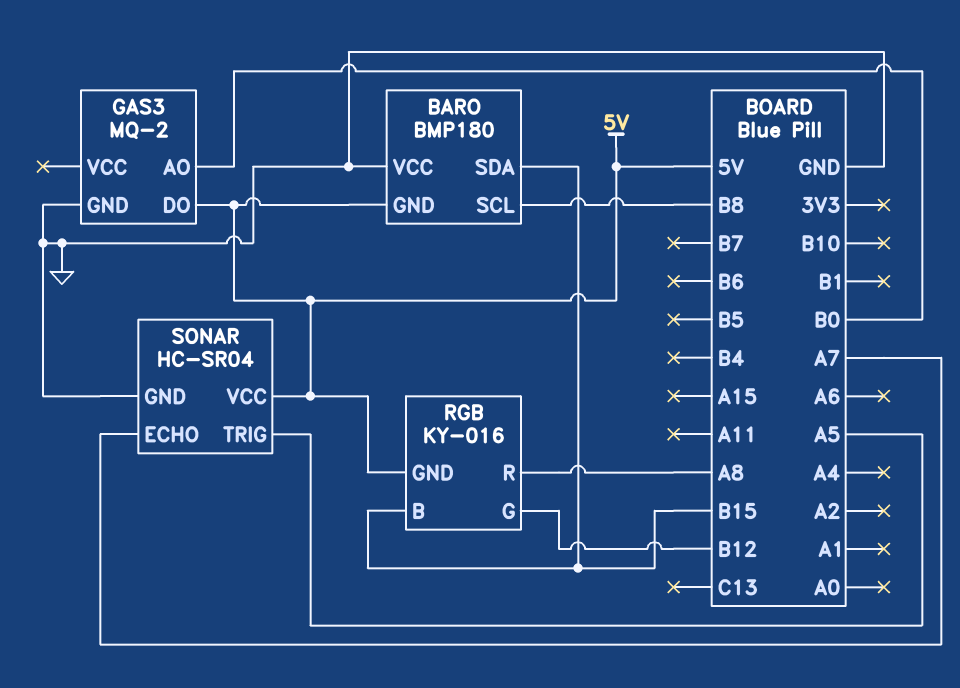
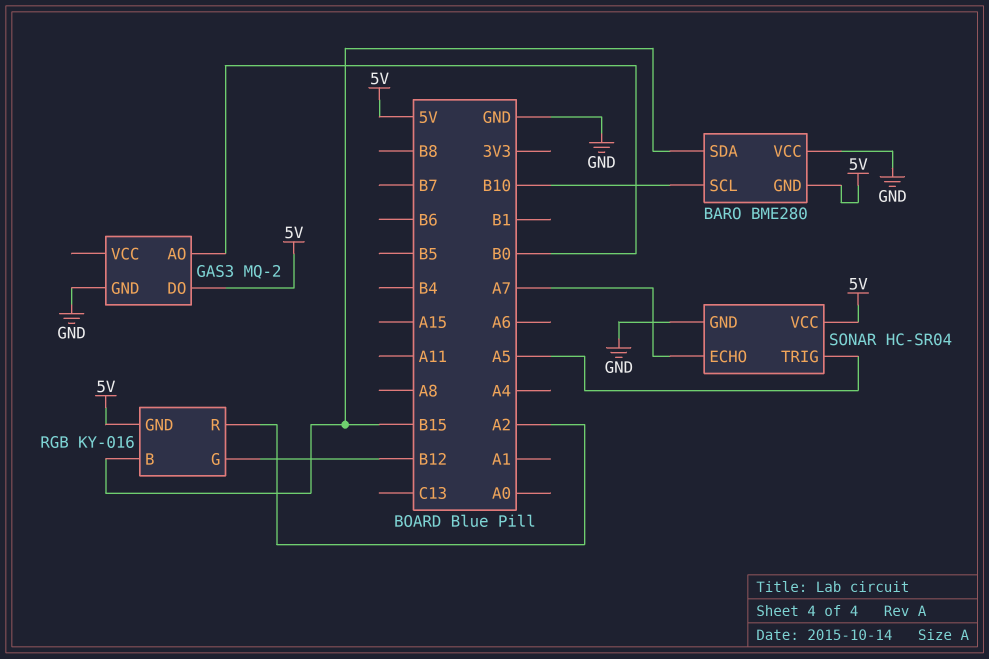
BARO: BMP180 -> BME280
BARO pin SCL: B8 -> B10
RGB pin R: A8 -> A2

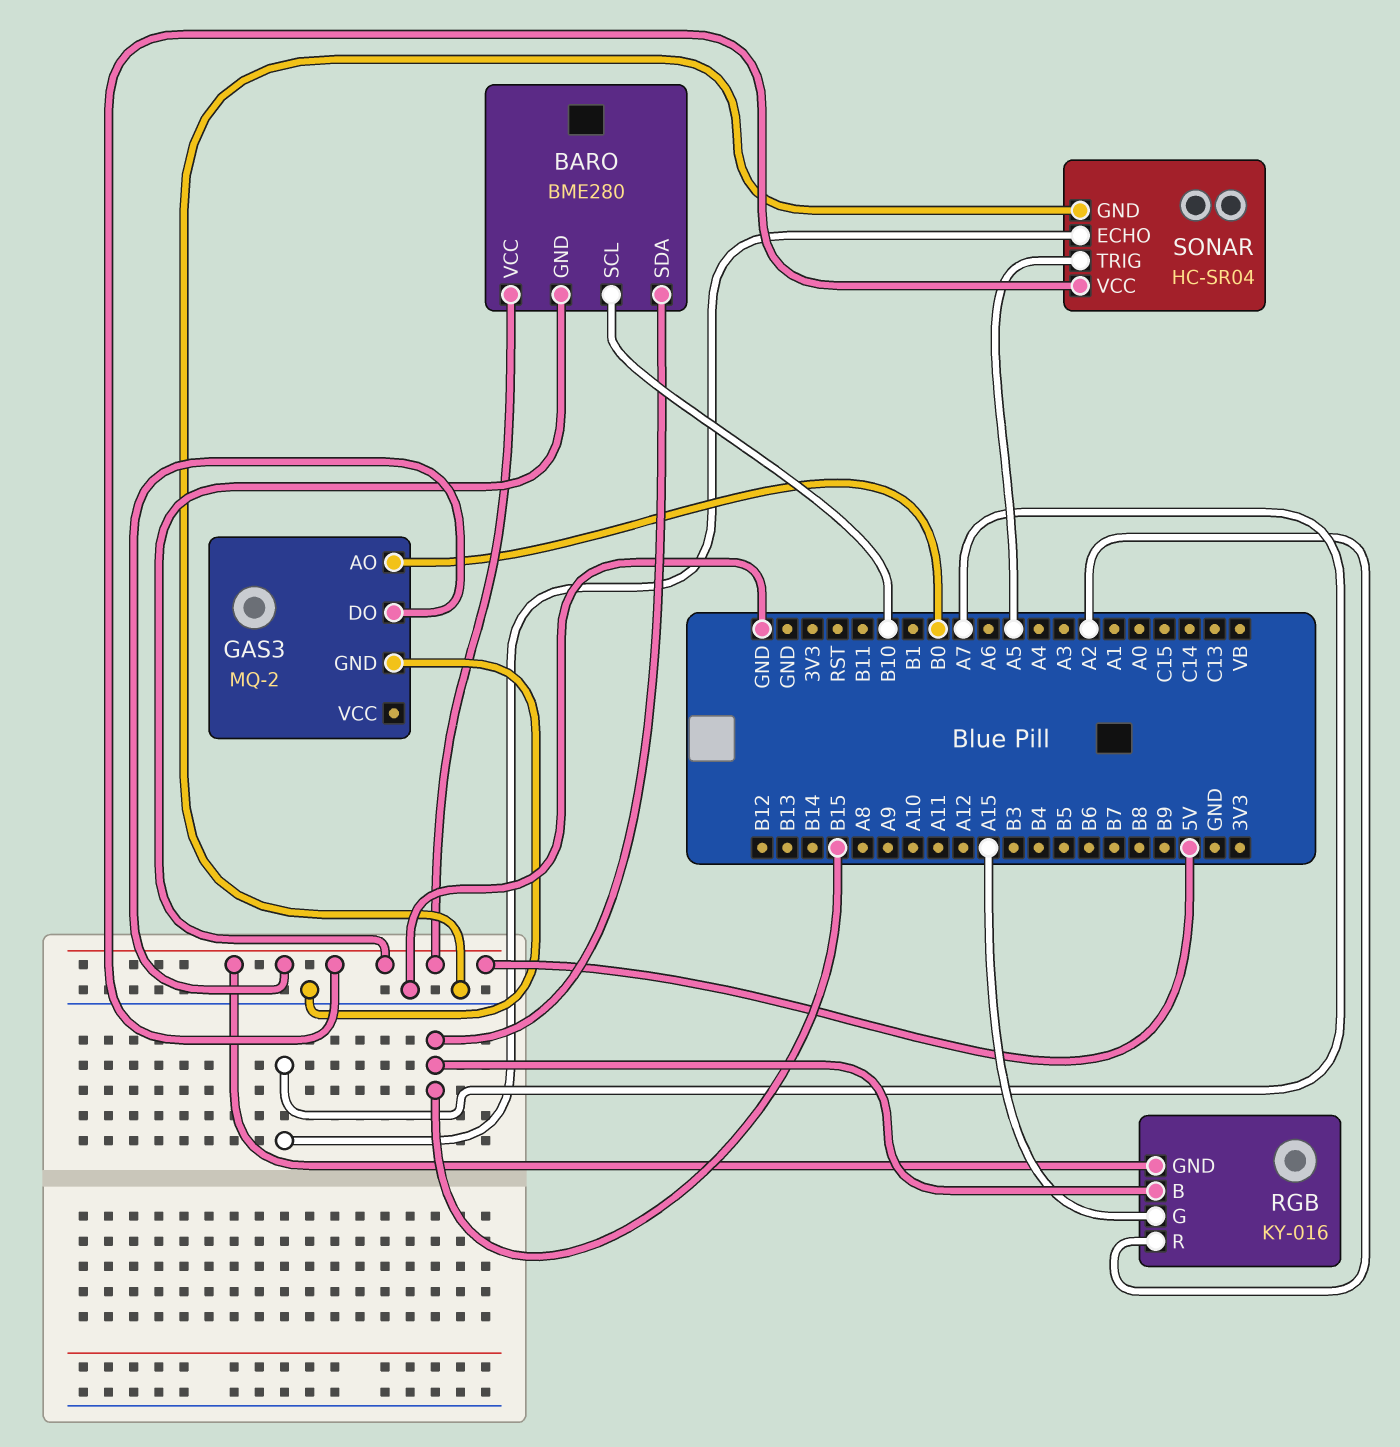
BARO pin VCC: GND -> 5V
RGB pin G: B12 -> A15

